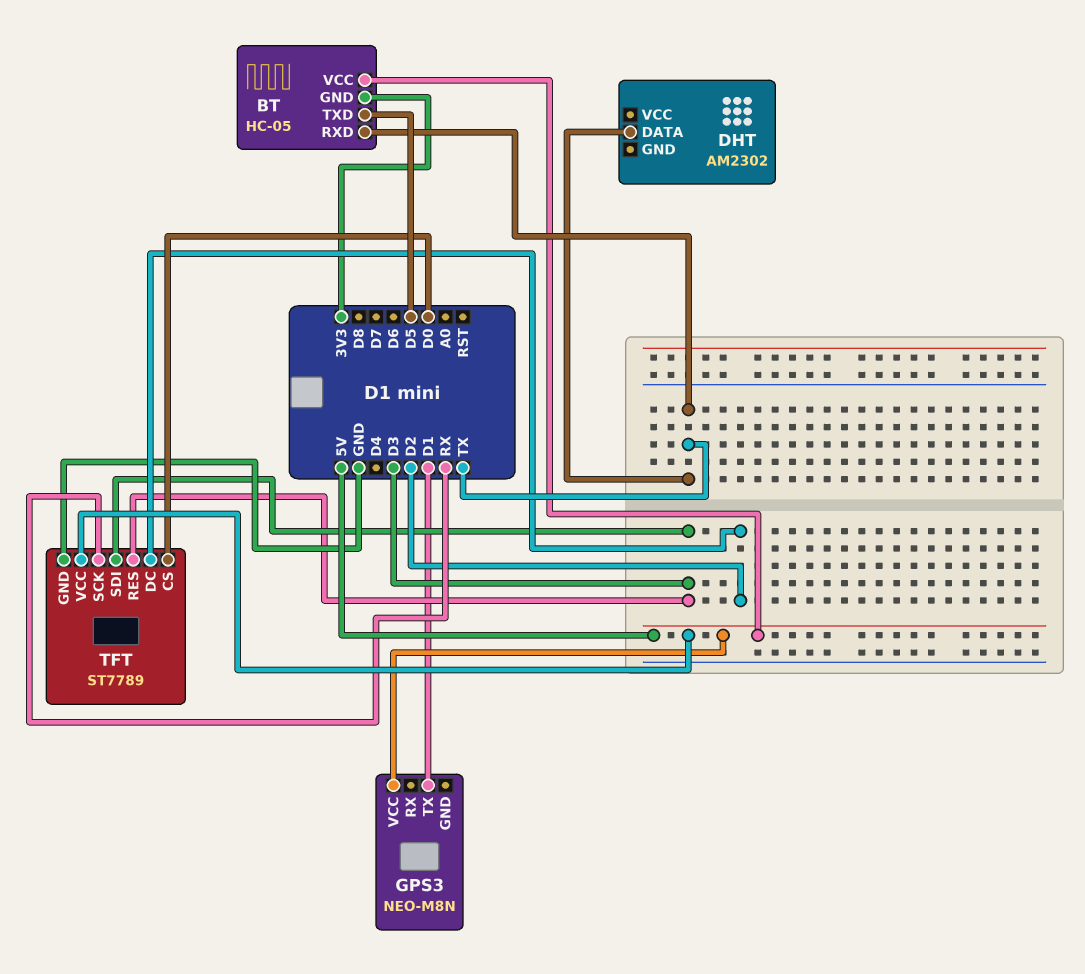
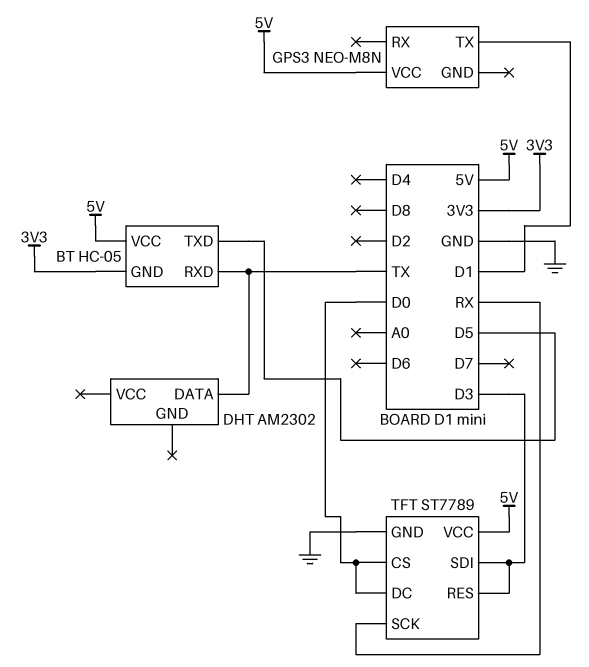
TFT pin DC: D2 -> D0

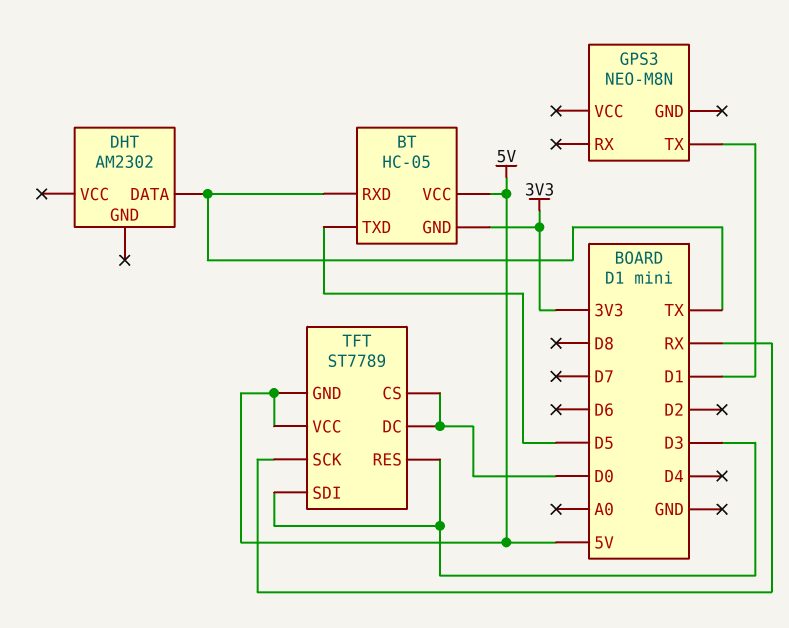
GPS3 pin VCC: 5V -> none
TFT pin GND: GND -> 5V

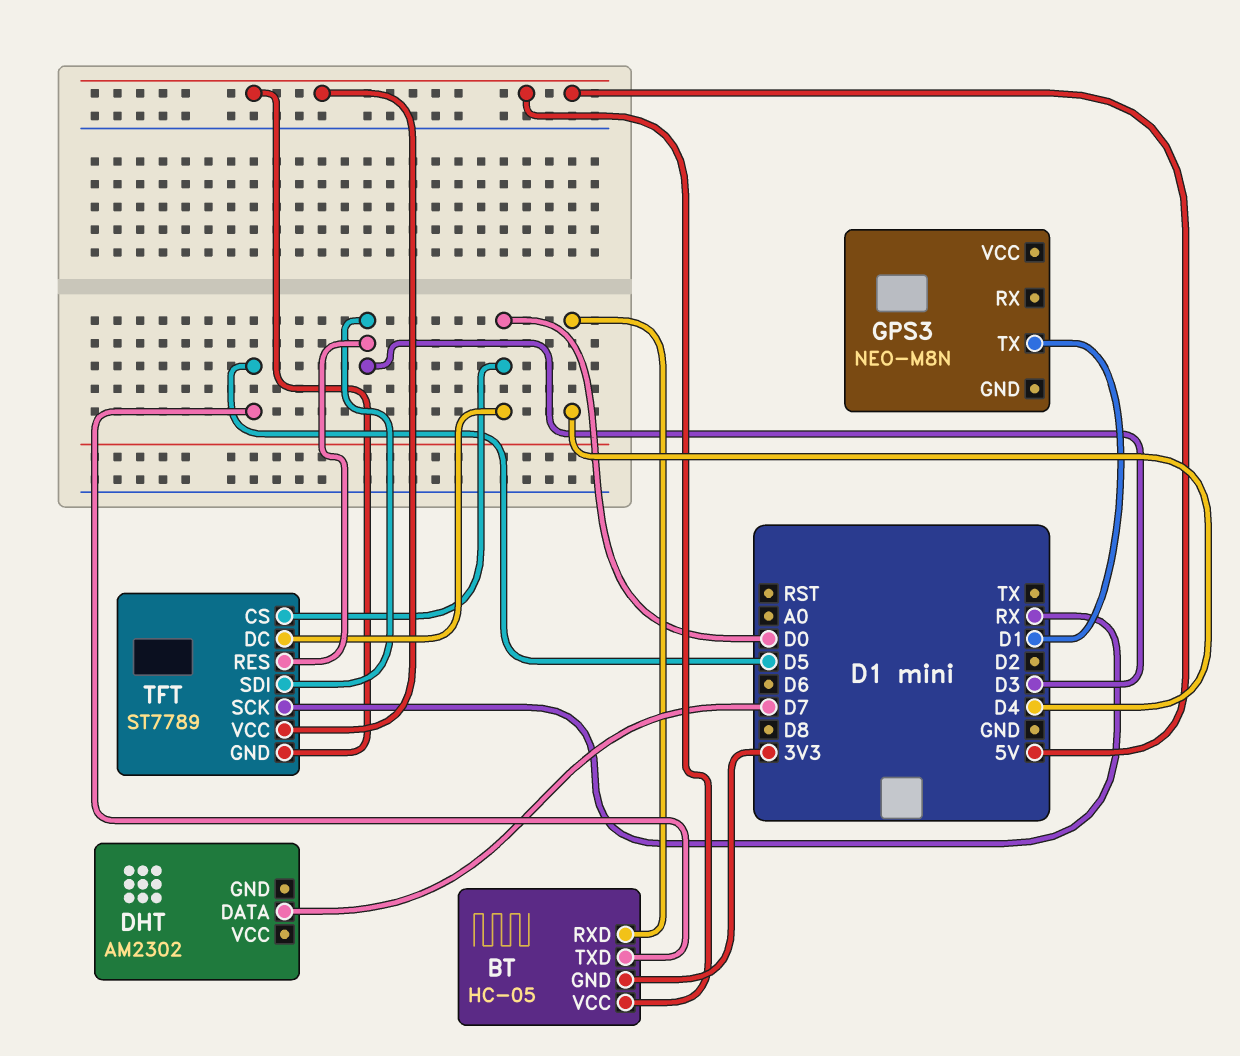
BT pin RXD: TX -> D4
DHT pin DATA: TX -> D7

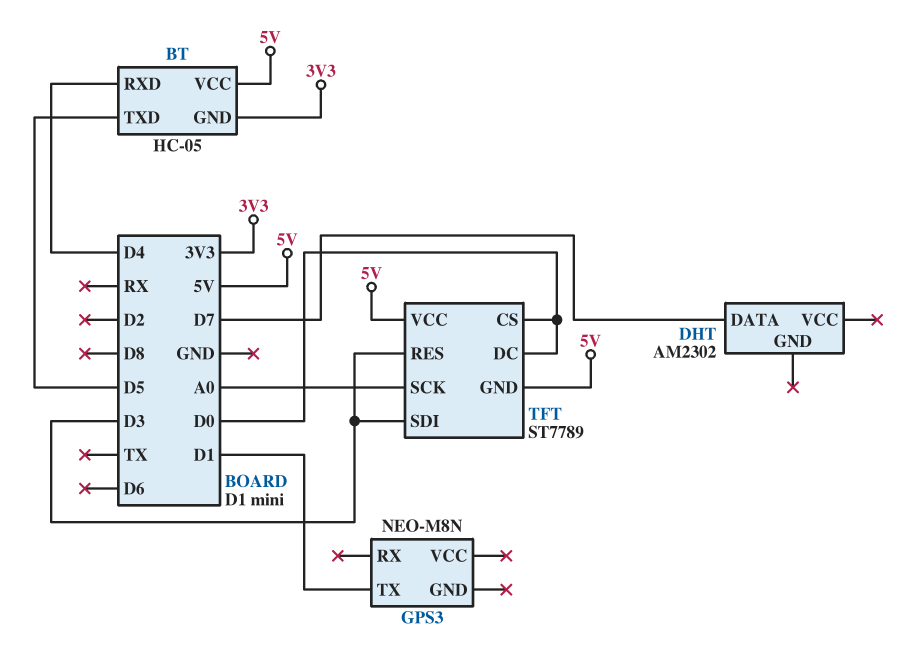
TFT pin SCK: RX -> A0

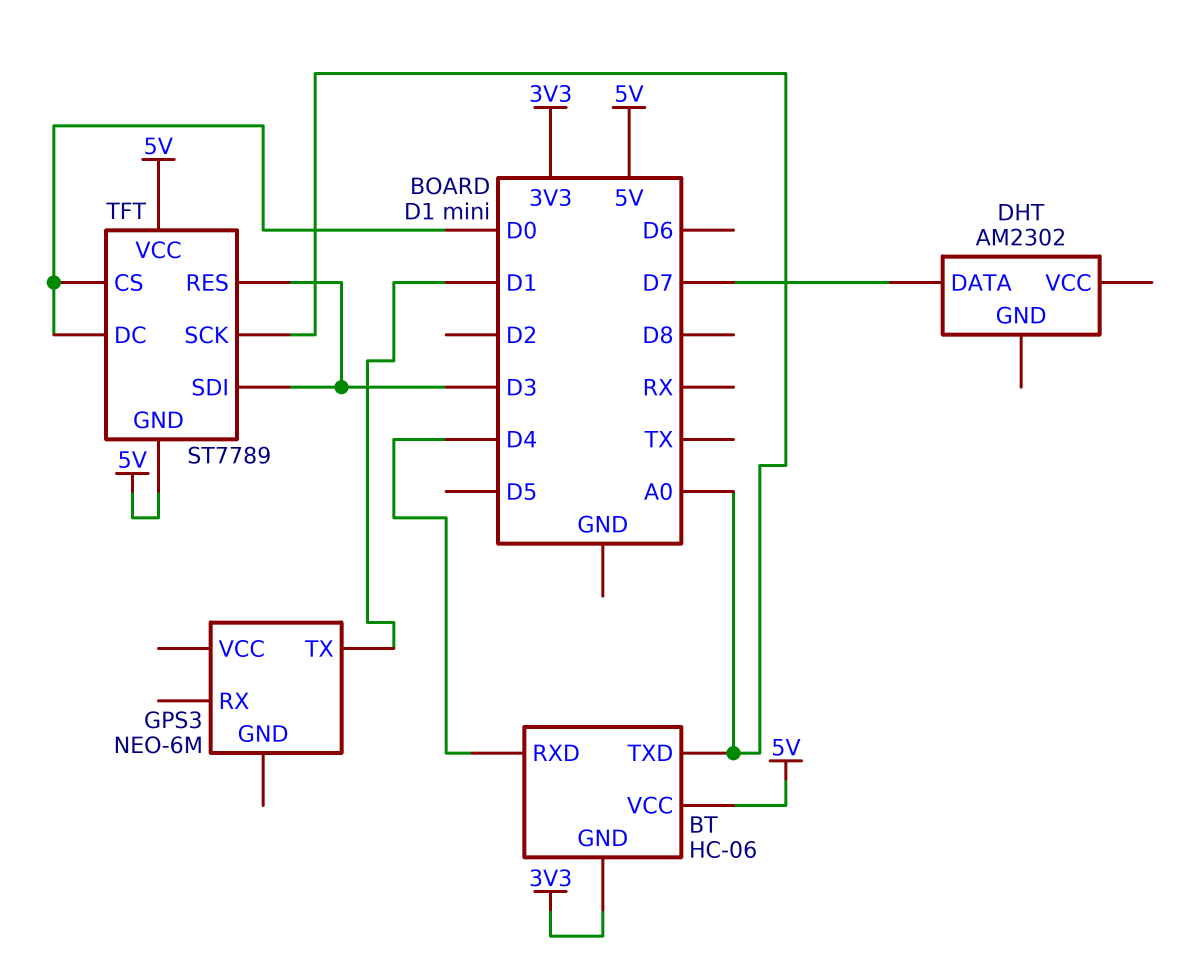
BT: HC-05 -> HC-06
BT pin TXD: D5 -> A0
GPS3: NEO-M8N -> NEO-6M

